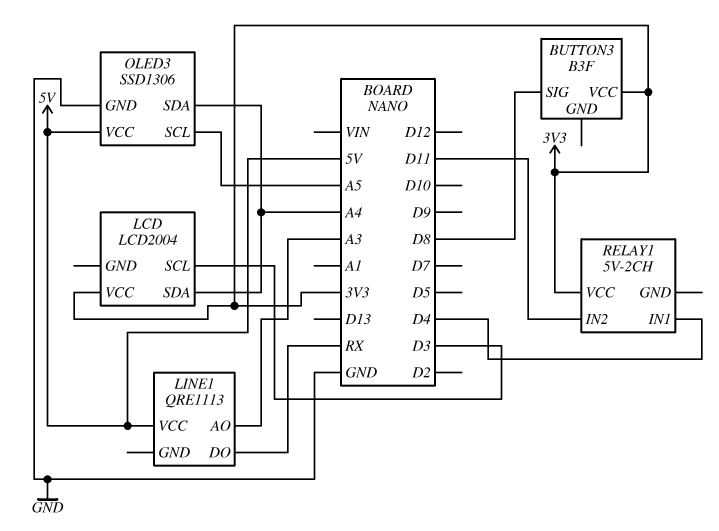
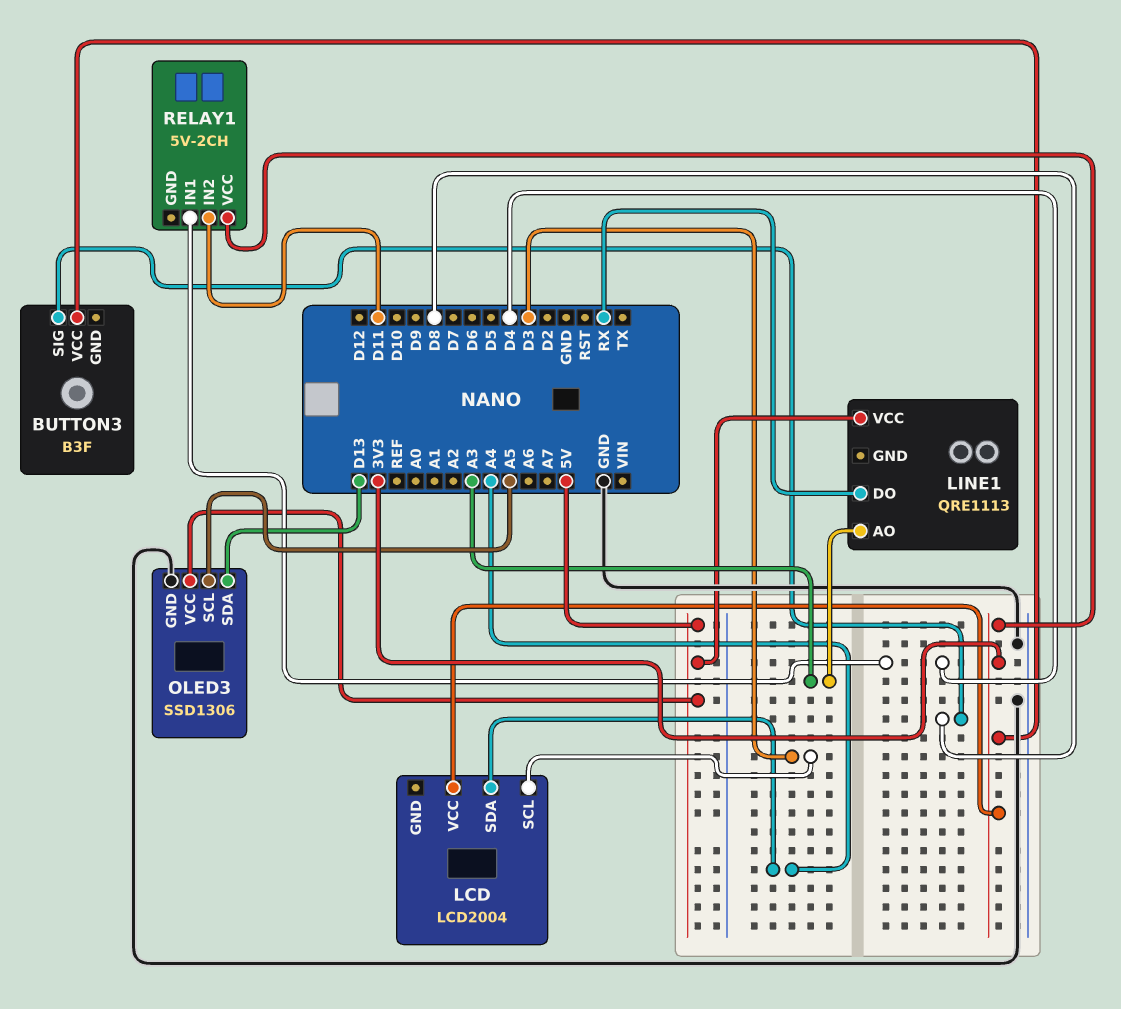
OLED3 pin SDA: A4 -> D13

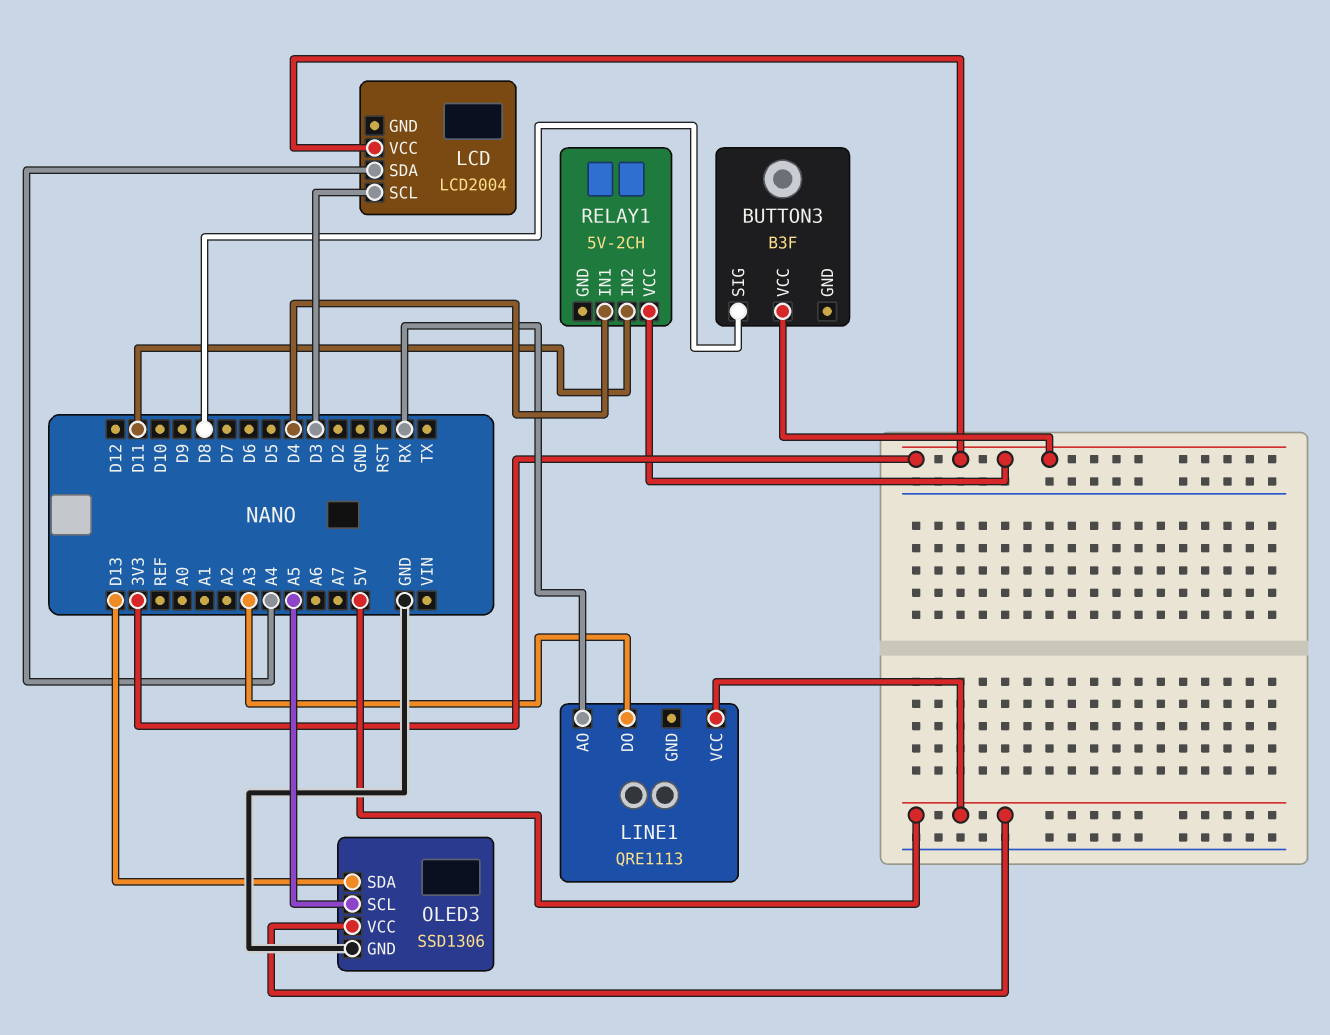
LINE1 pin AO: A3 -> RX
LINE1 pin DO: RX -> A3

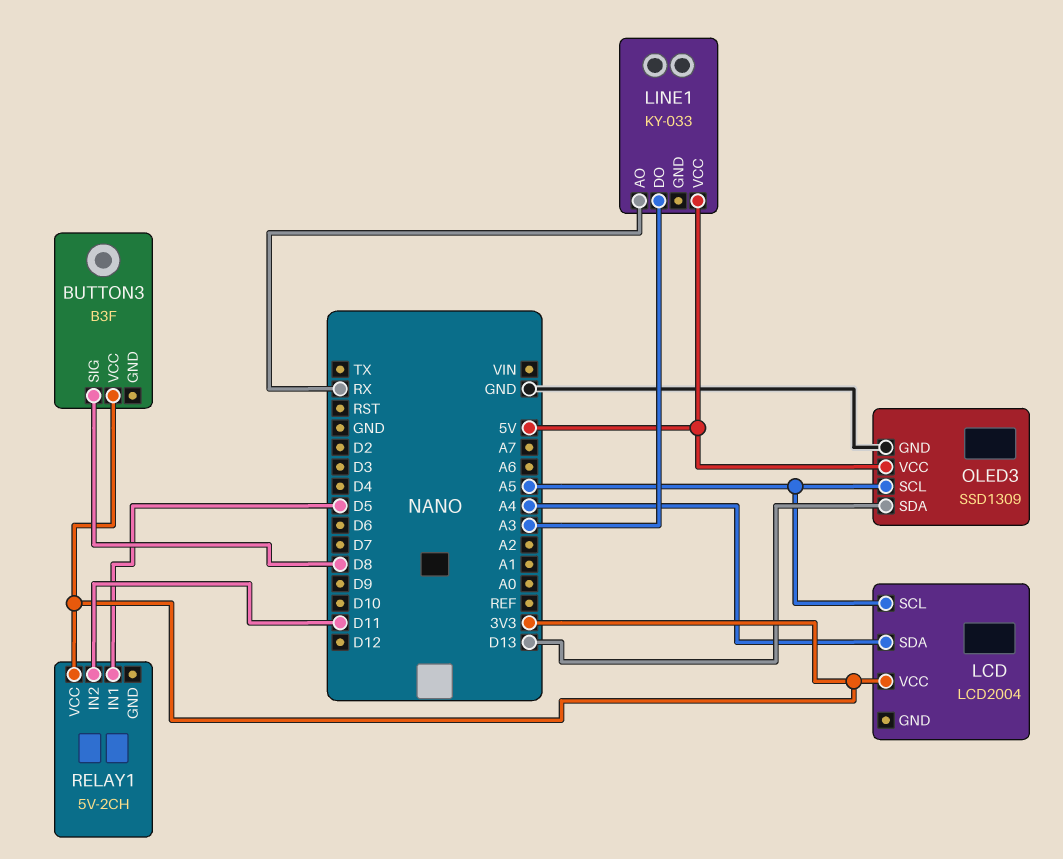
LCD pin SCL: D3 -> A5
LINE1: QRE1113 -> KY-033
OLED3: SSD1306 -> SSD1309
RELAY1 pin IN1: D4 -> D5

